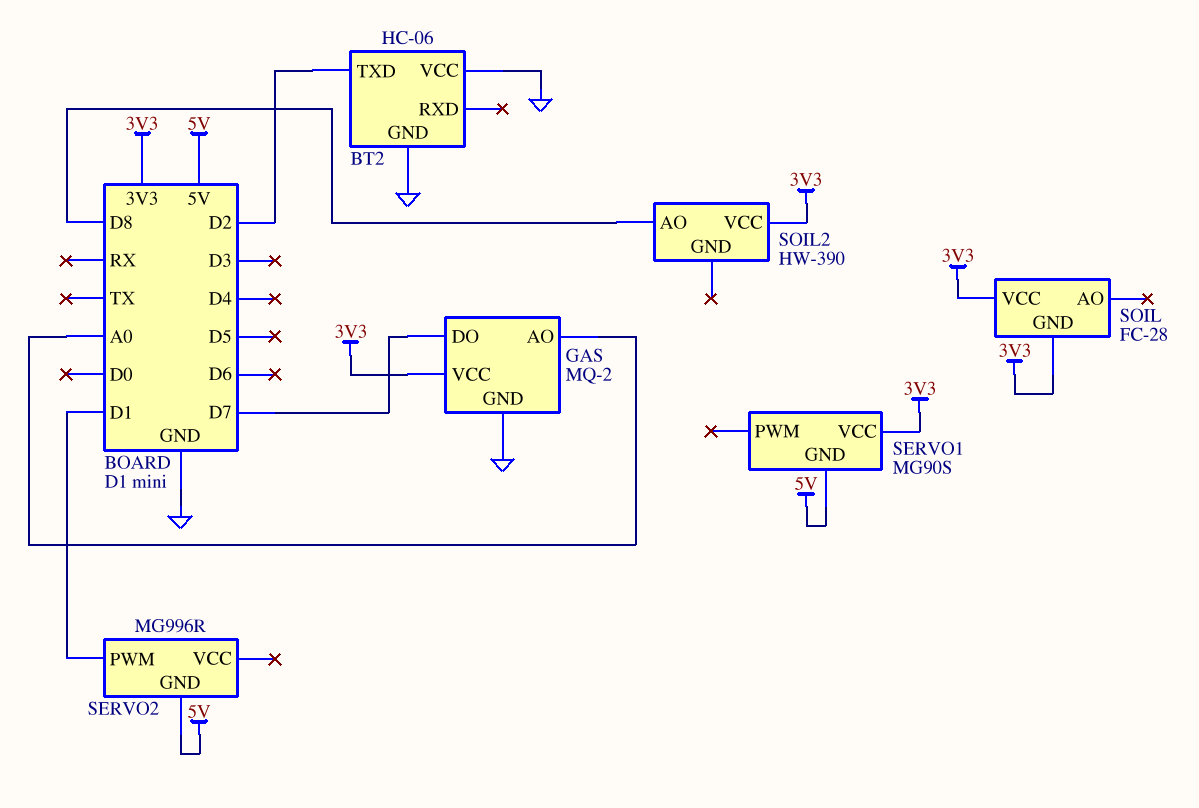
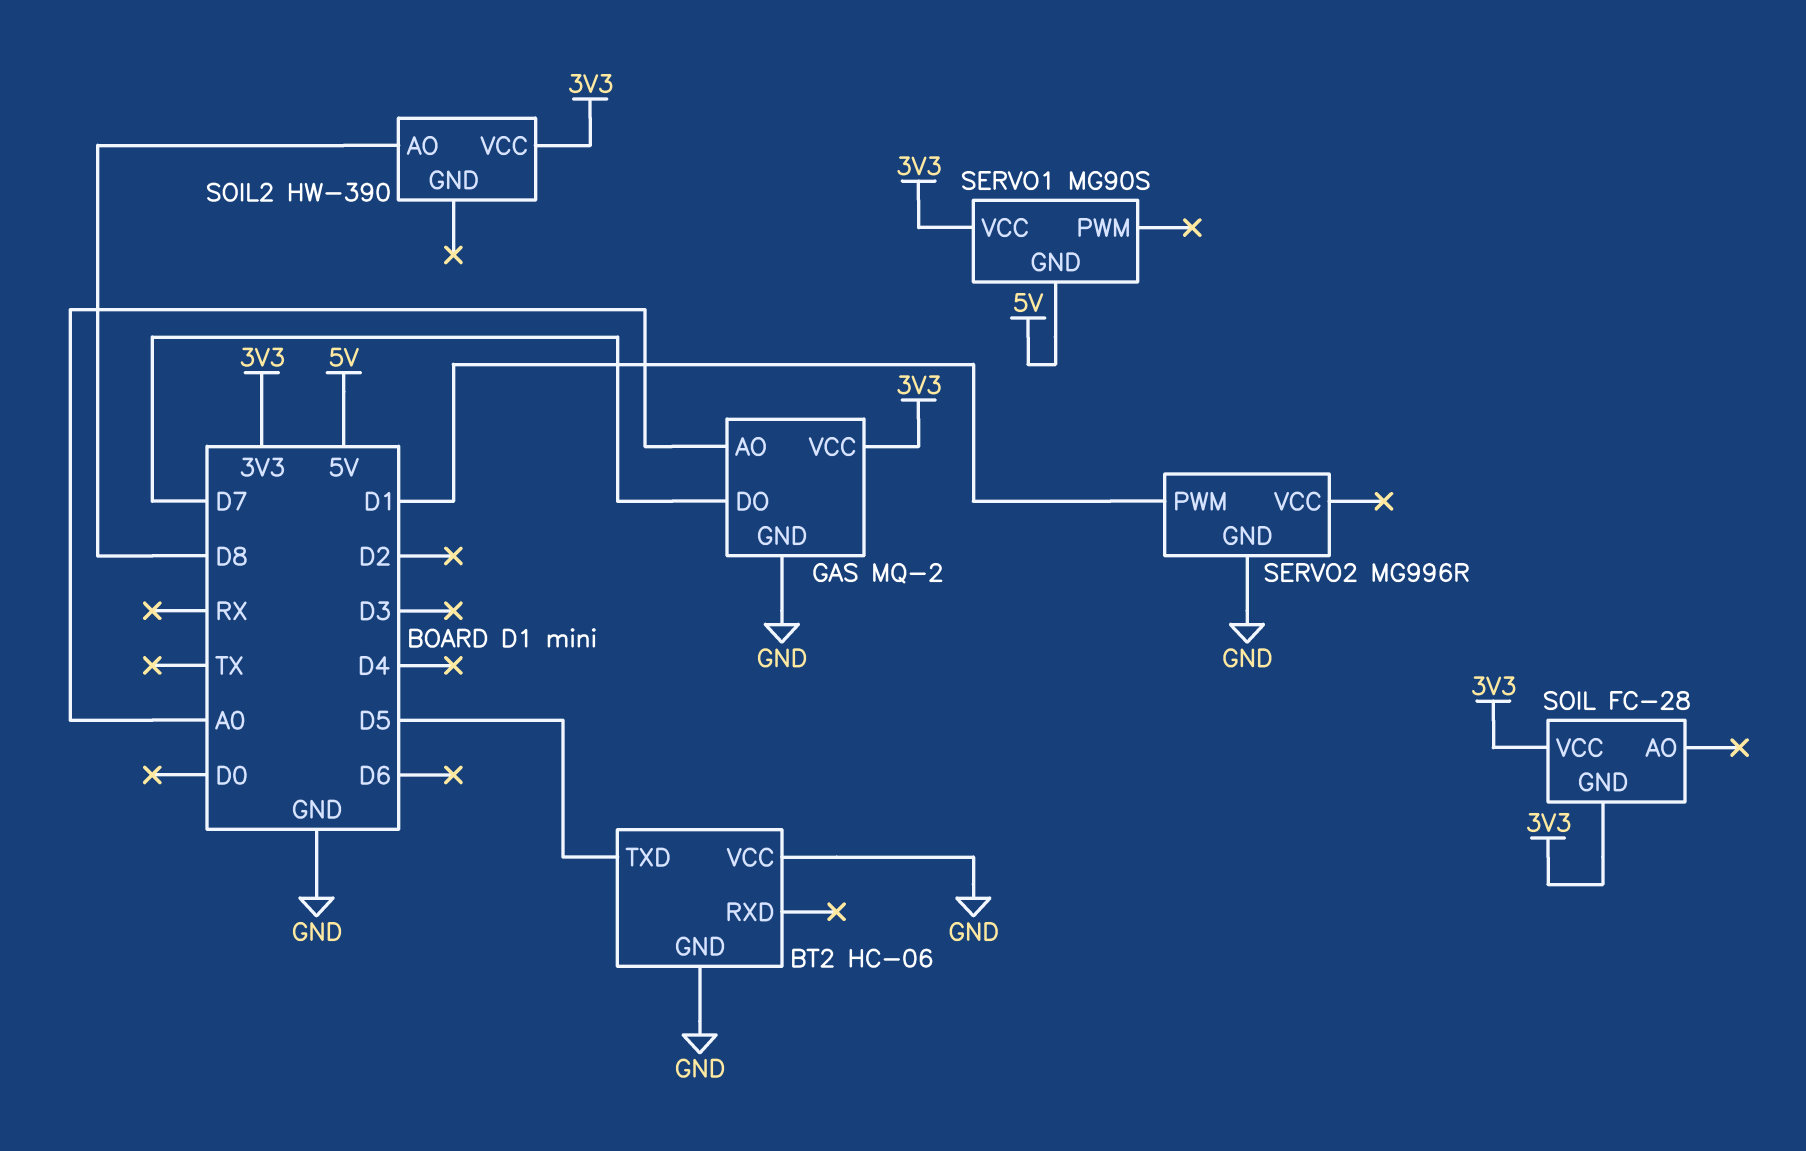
BT2 pin TXD: D2 -> D5
SERVO2 pin GND: 5V -> GND

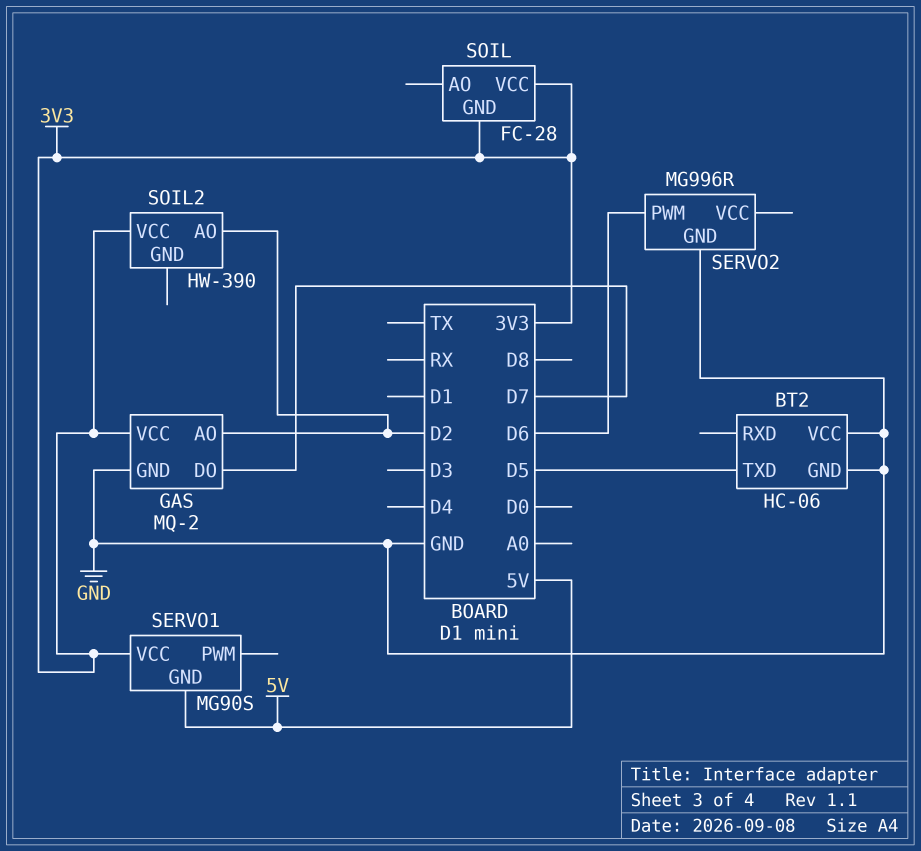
GAS pin AO: A0 -> D2
SERVO2 pin PWM: D1 -> D6
SOIL2 pin AO: D8 -> D2

